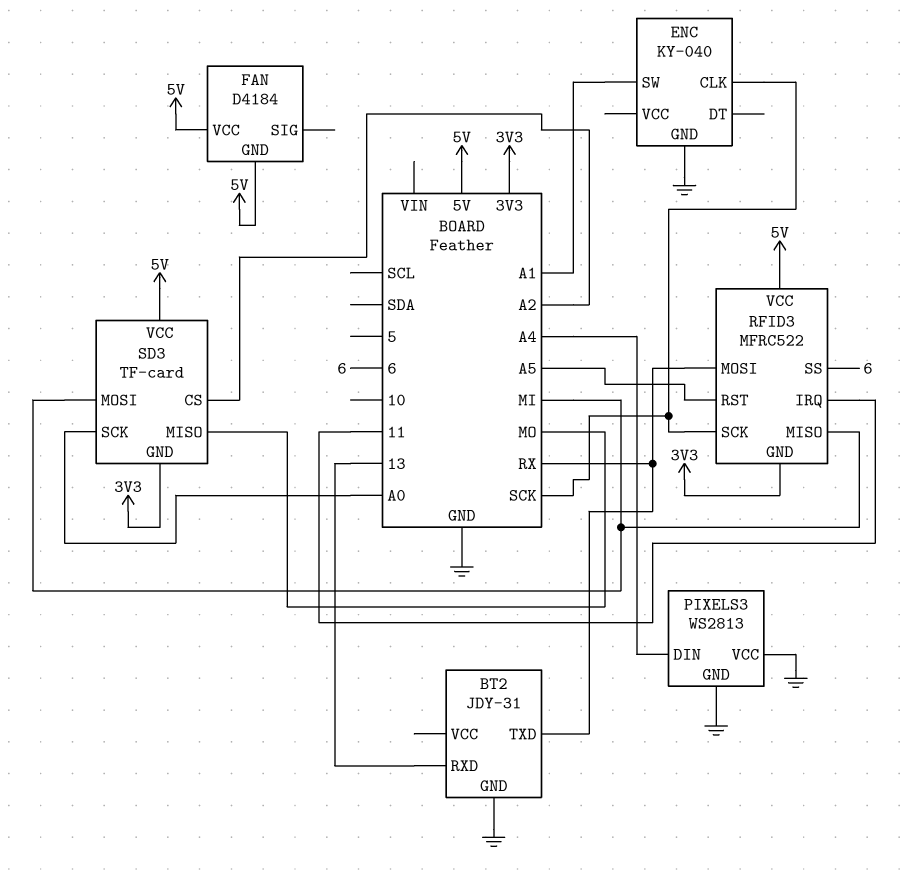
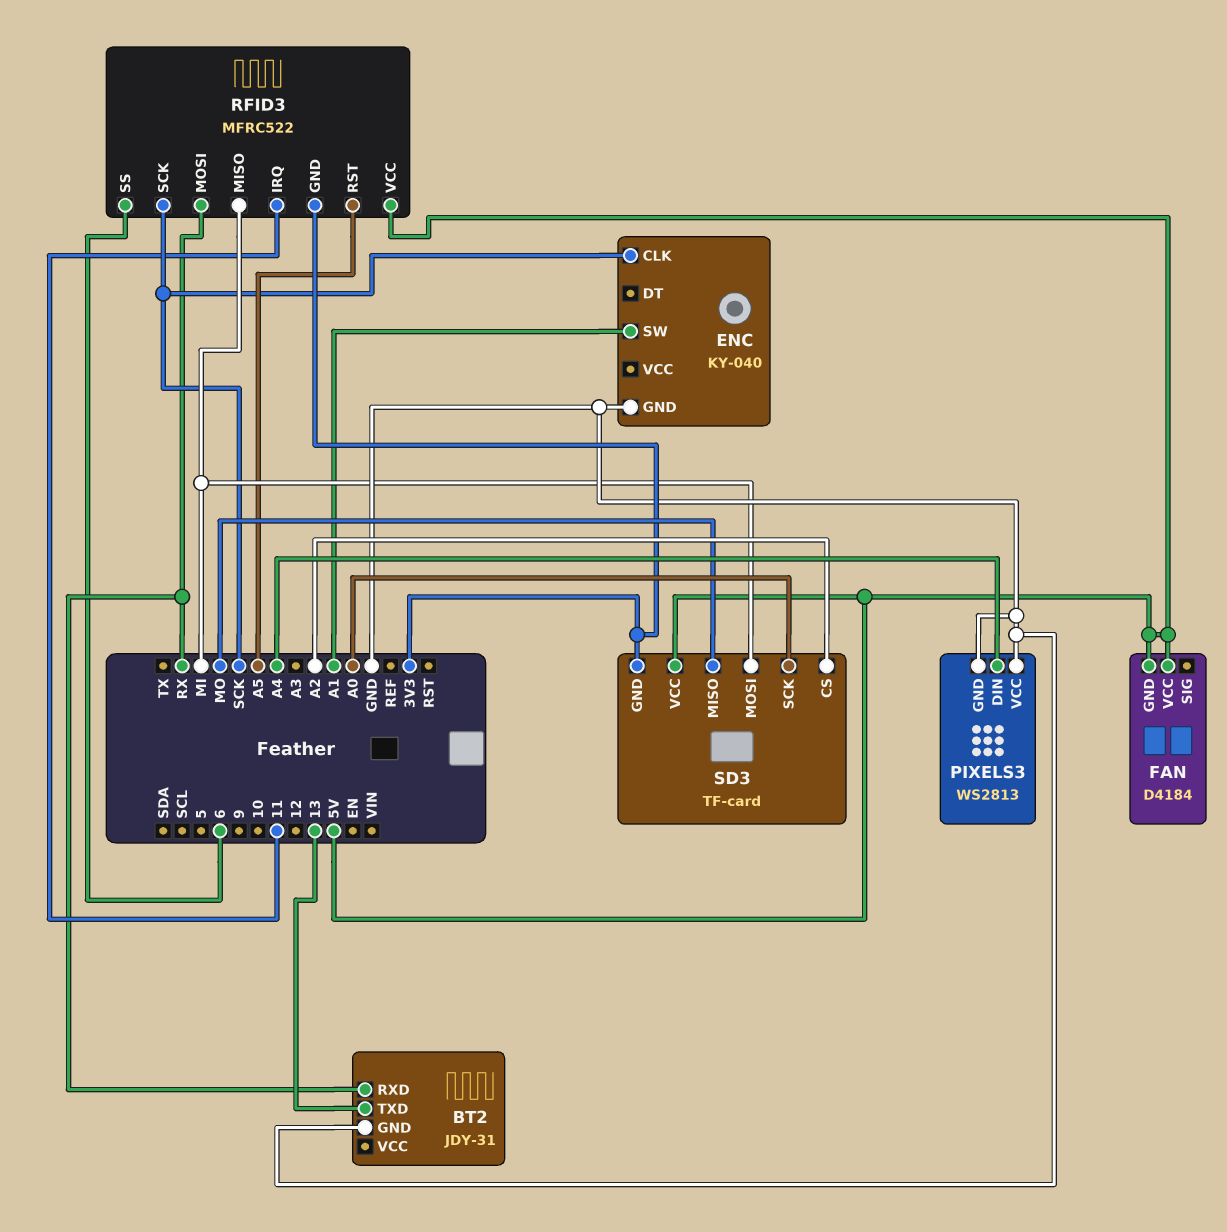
BT2 pin RXD: 13 -> RX
BT2 pin TXD: RX -> 13

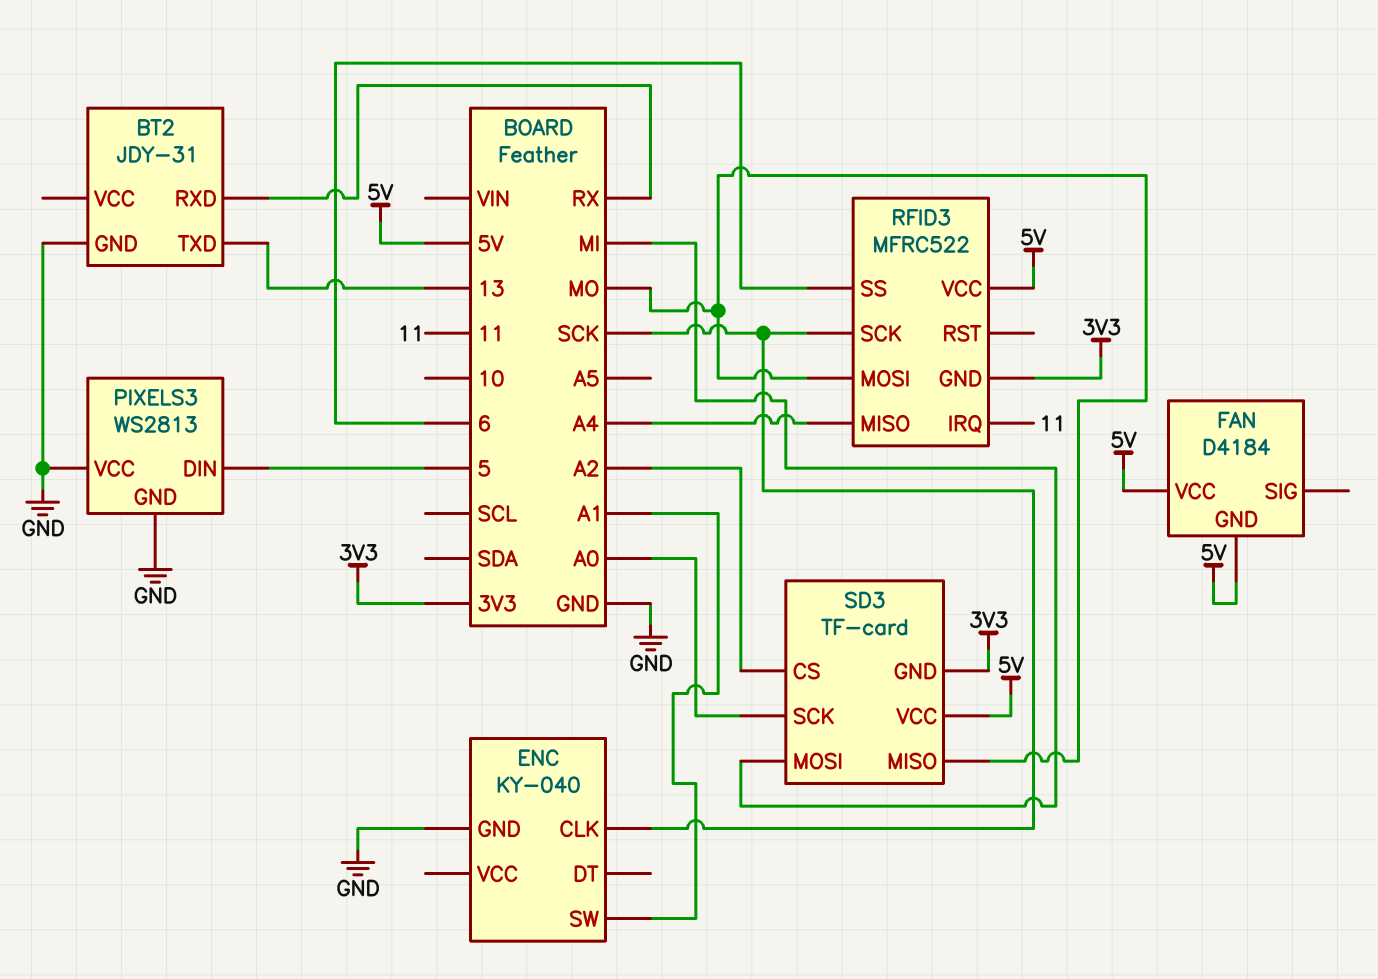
PIXELS3 pin DIN: A4 -> 5
RFID3 pin MISO: MI -> A4
RFID3 pin MOSI: RX -> MO
RFID3 pin RST: A5 -> none

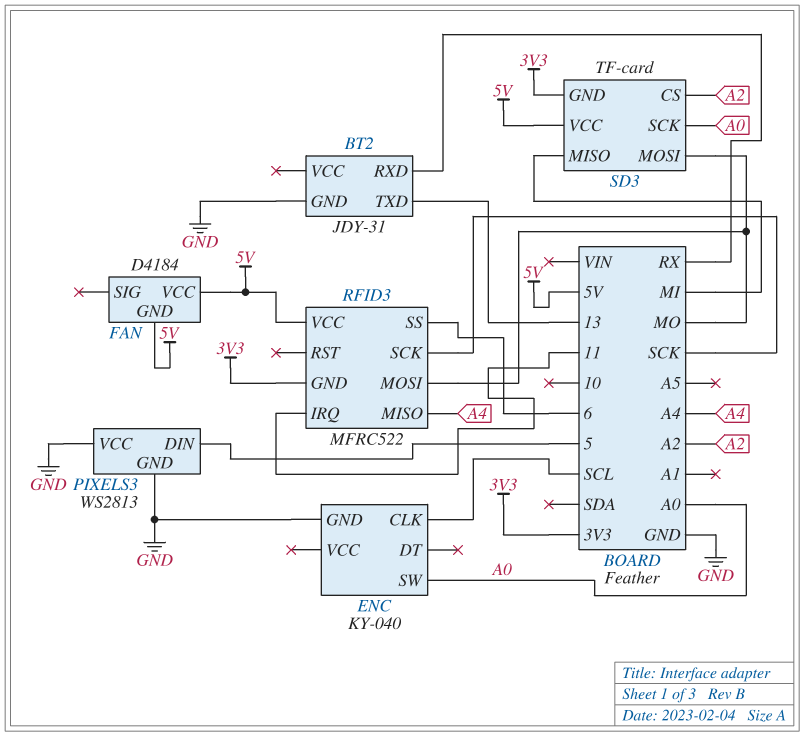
ENC pin CLK: SCK -> SCL
ENC pin SW: A1 -> A0
SD3 pin MISO: MO -> MI
SD3 pin MOSI: MI -> MO

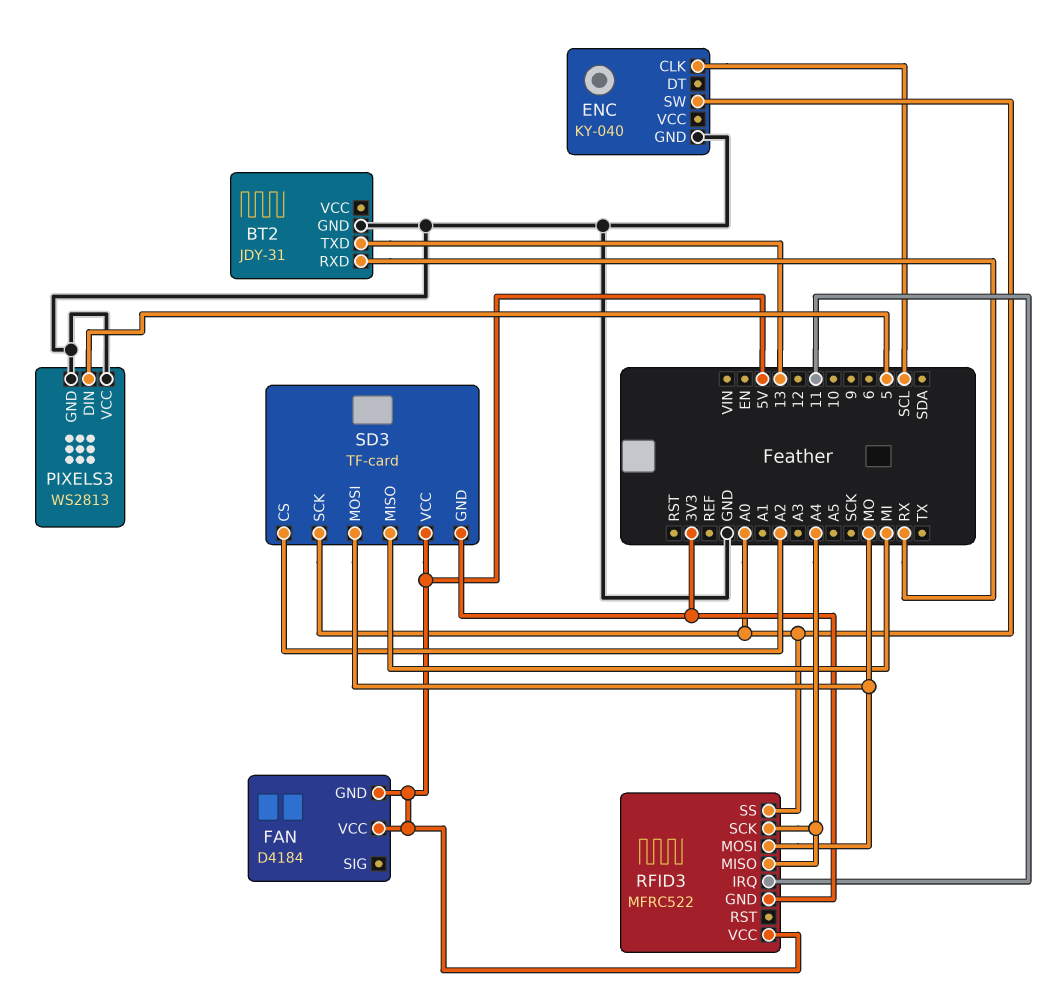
RFID3 pin SCK: SCK -> A4
RFID3 pin SS: 6 -> A0

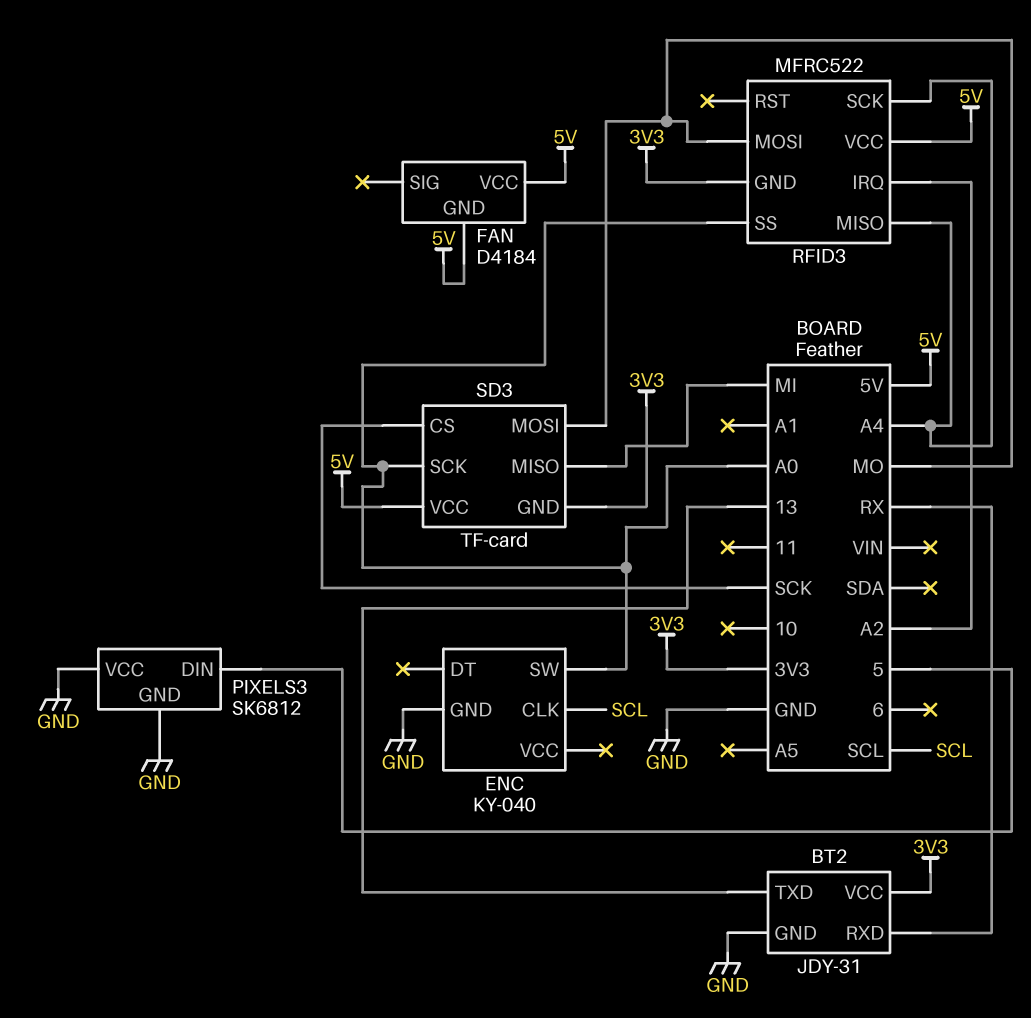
BT2 pin VCC: none -> 3V3
PIXELS3: WS2813 -> SK6812
RFID3 pin IRQ: 11 -> A2
SD3 pin CS: A2 -> SCK

